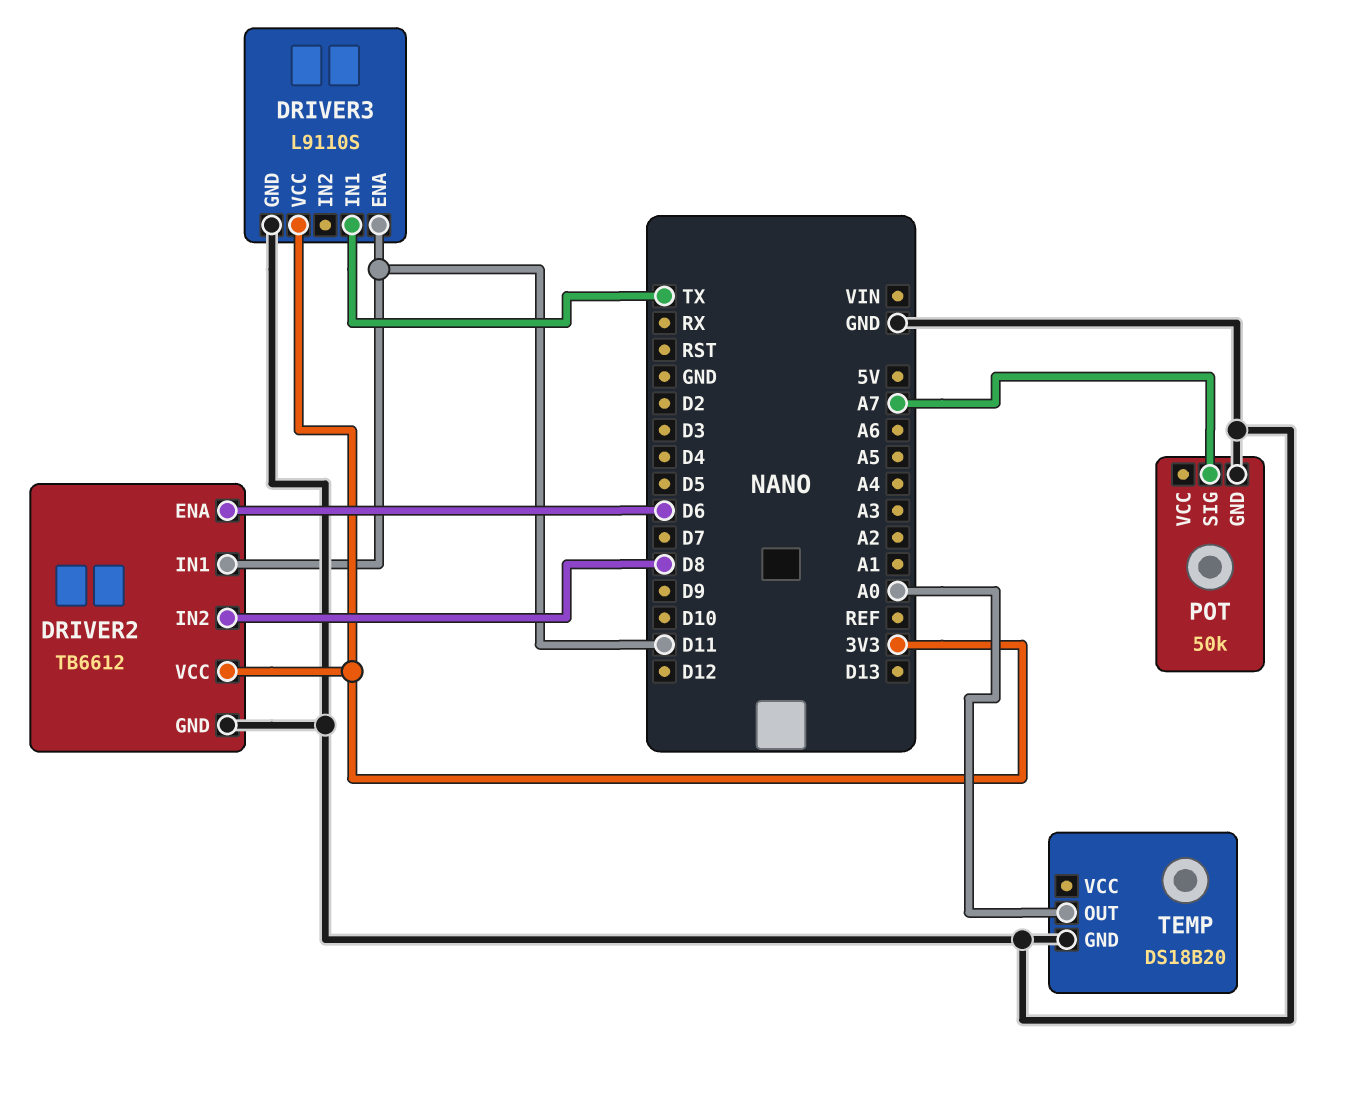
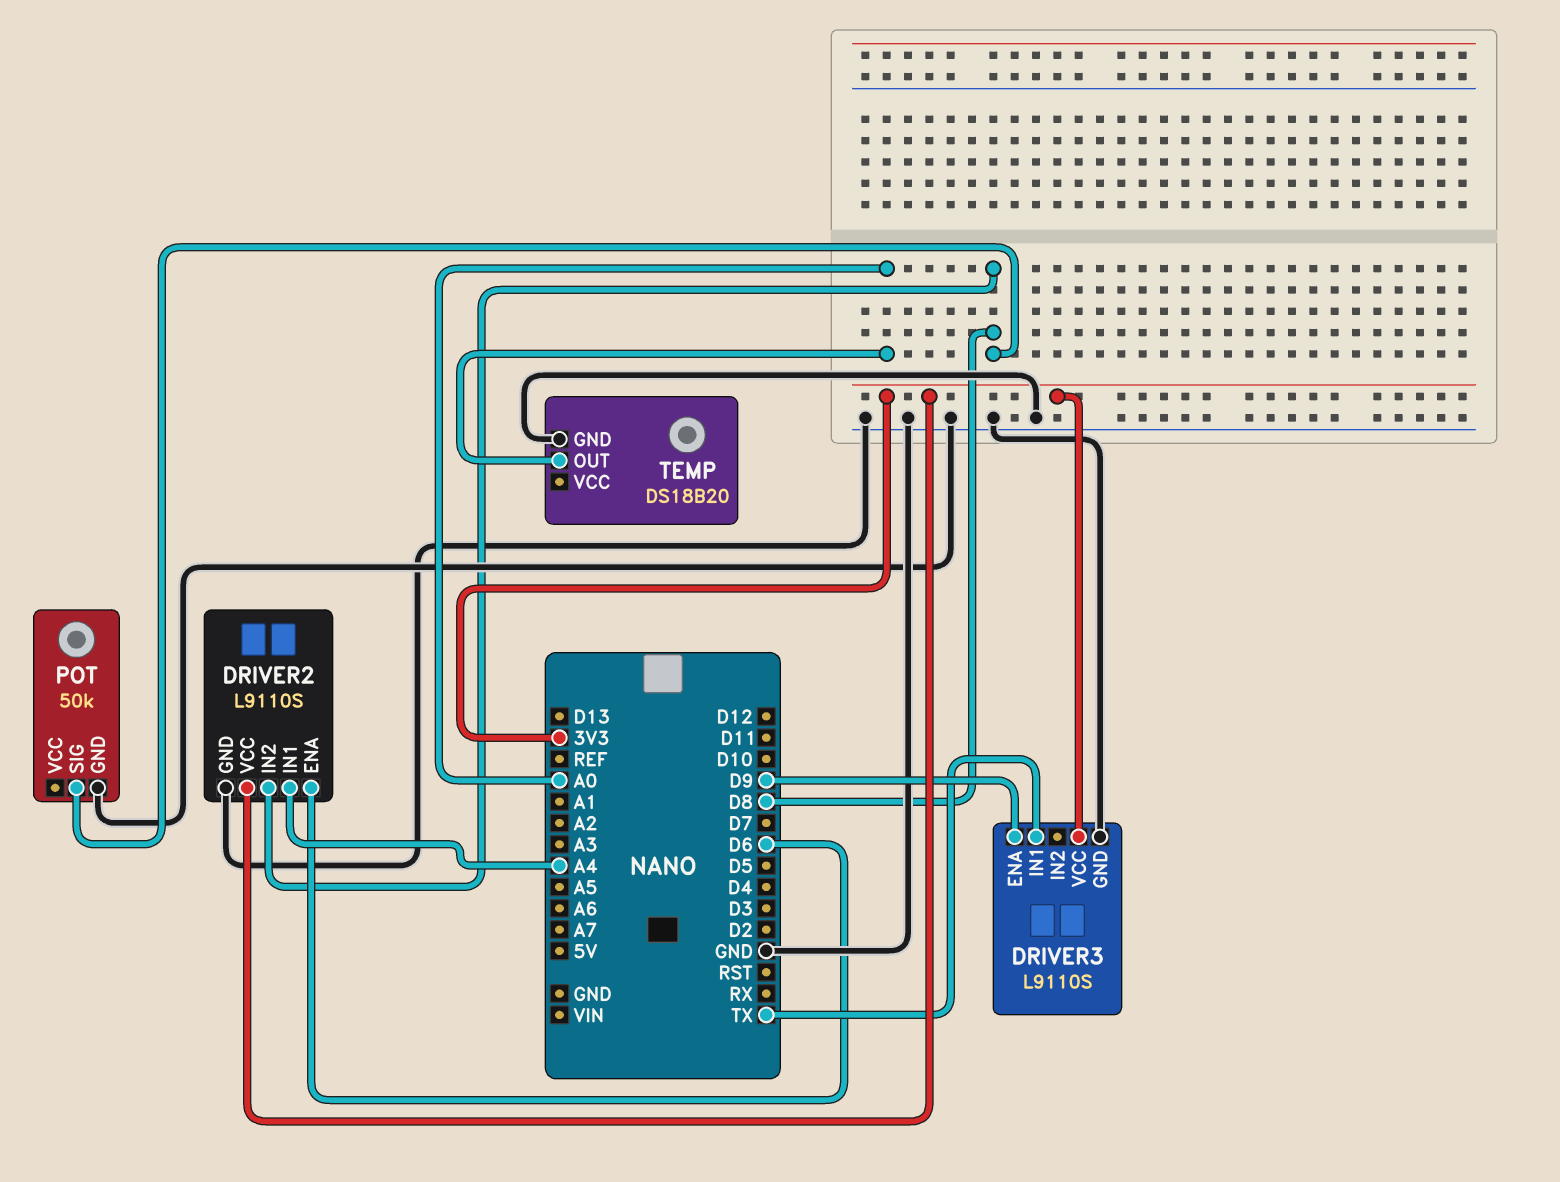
DRIVER2: TB6612 -> L9110S
DRIVER2 pin IN1: D11 -> A4
DRIVER3 pin ENA: D11 -> D9
POT pin SIG: A7 -> D8

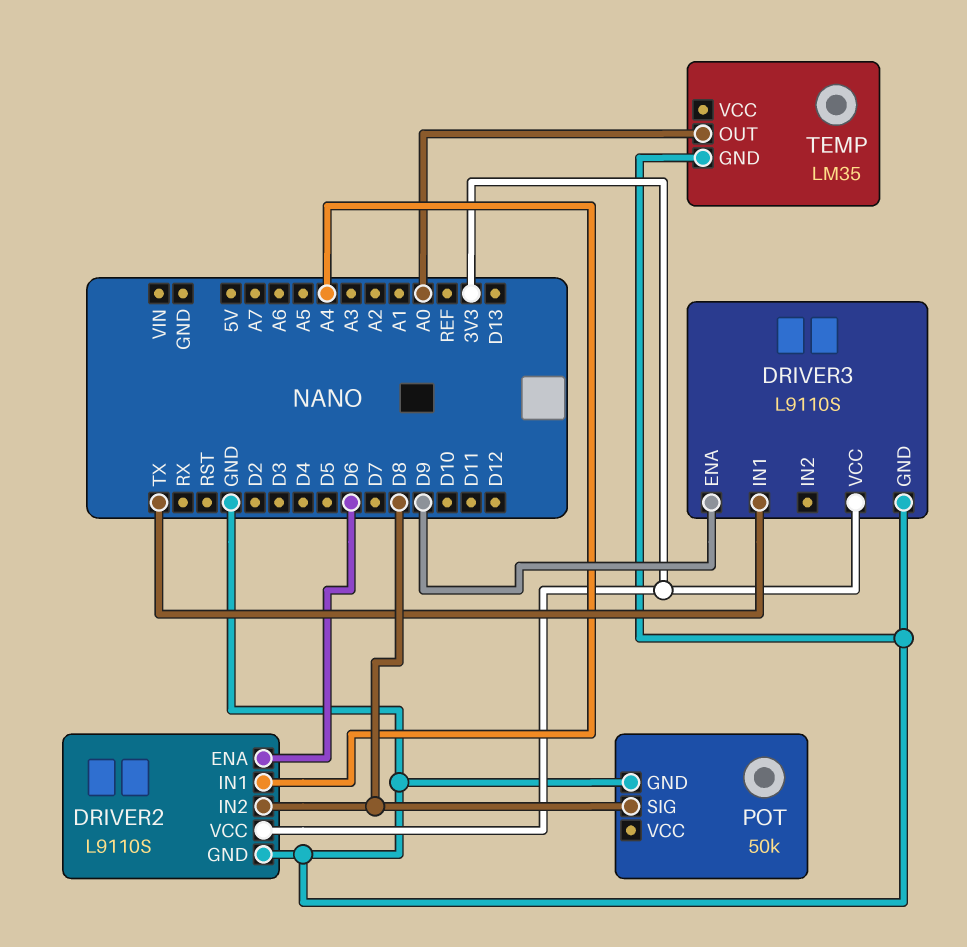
TEMP: DS18B20 -> LM35

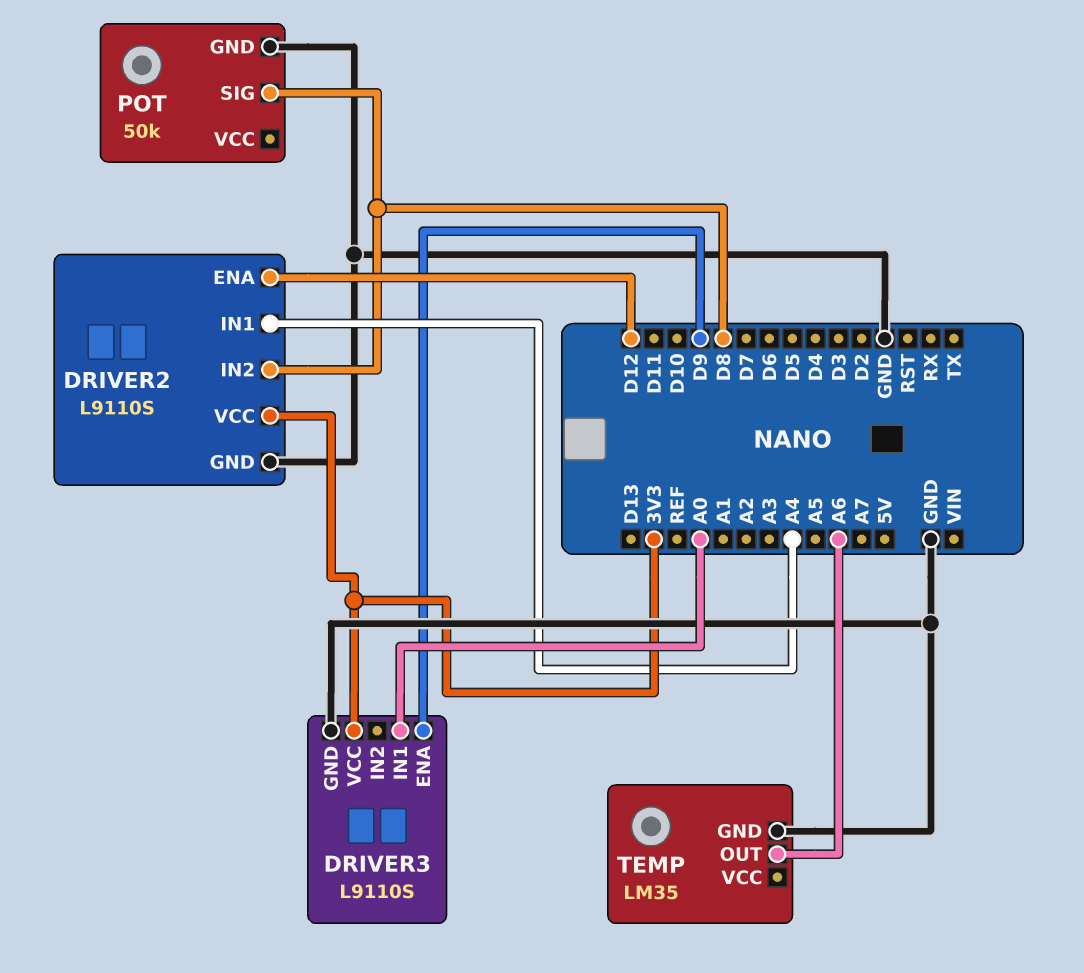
DRIVER2 pin ENA: D6 -> D12
DRIVER3 pin IN1: TX -> A0
TEMP pin OUT: A0 -> A6

